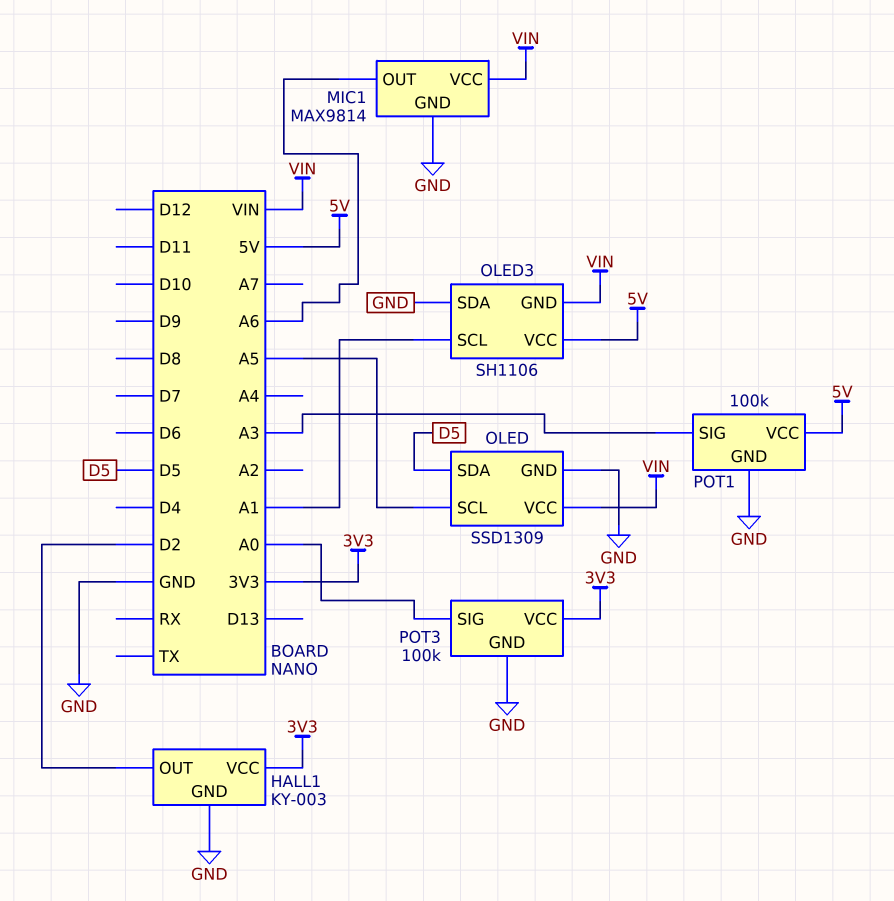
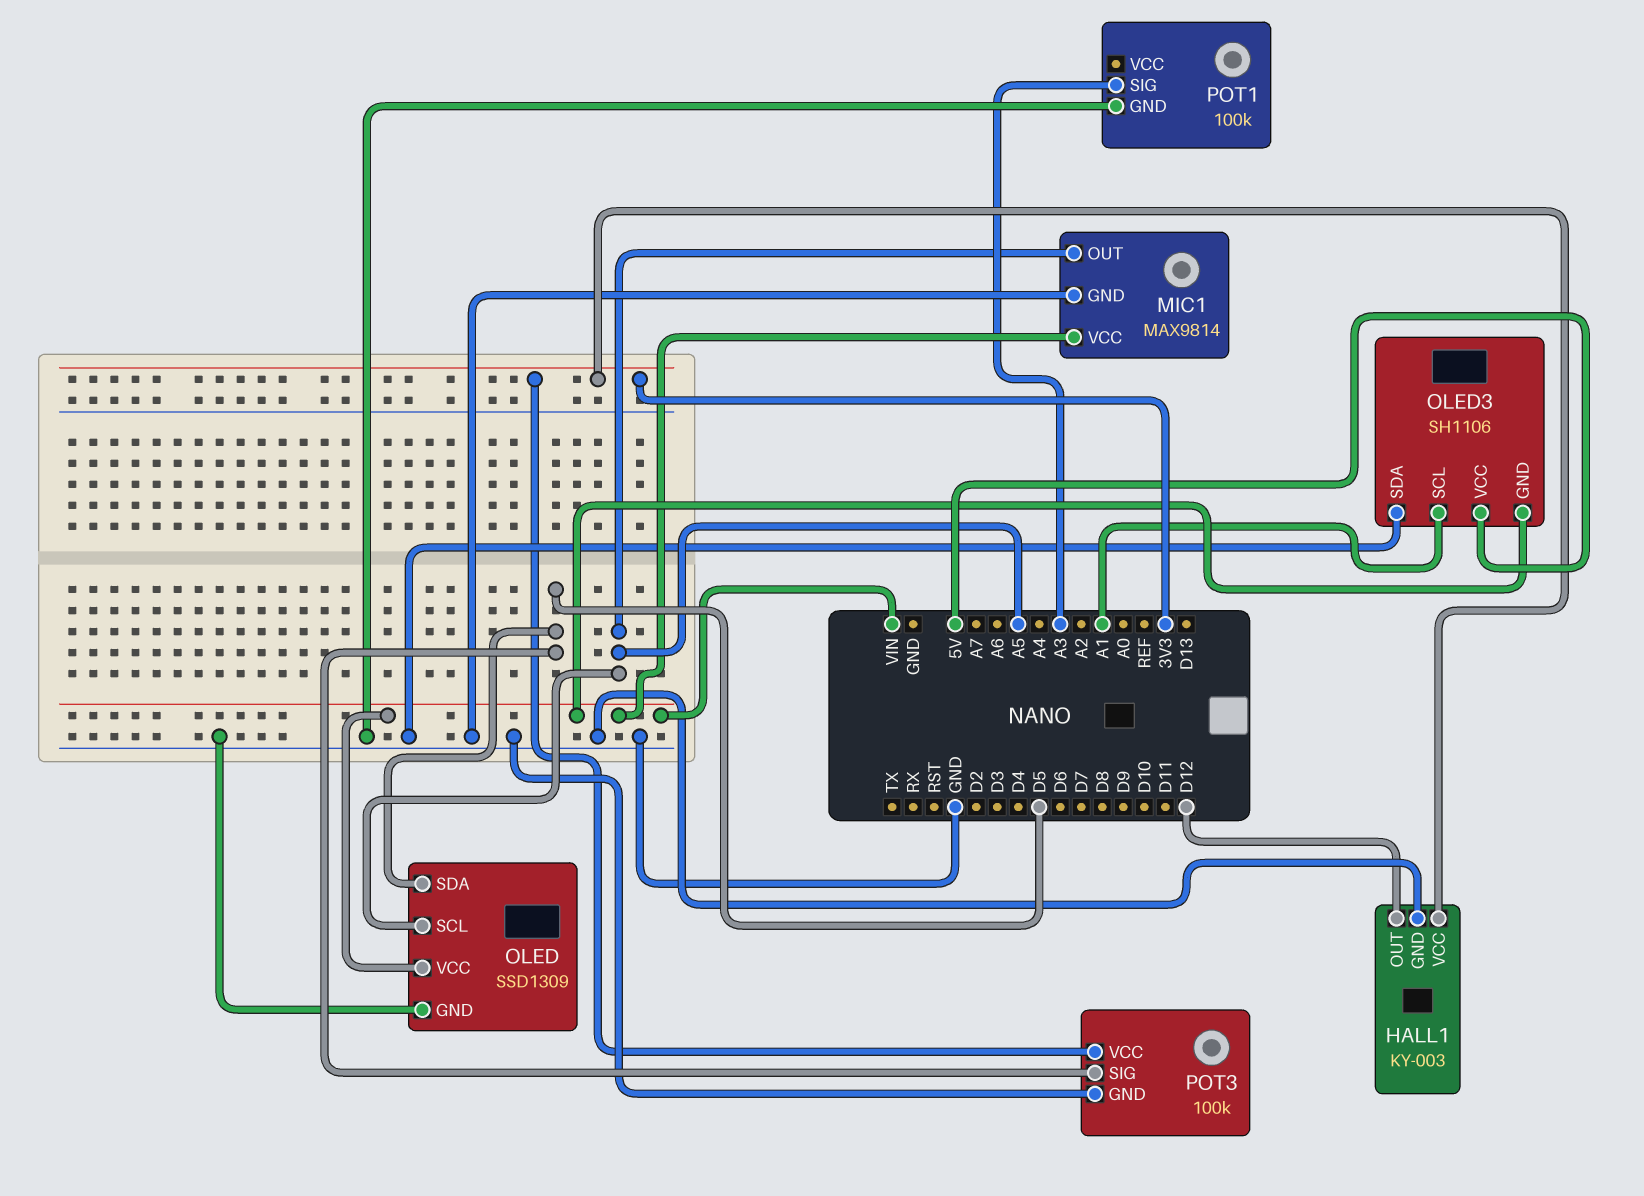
HALL1 pin OUT: D2 -> D12
MIC1 pin OUT: A6 -> A5
POT1 pin VCC: 5V -> none
POT3 pin SIG: A0 -> D5

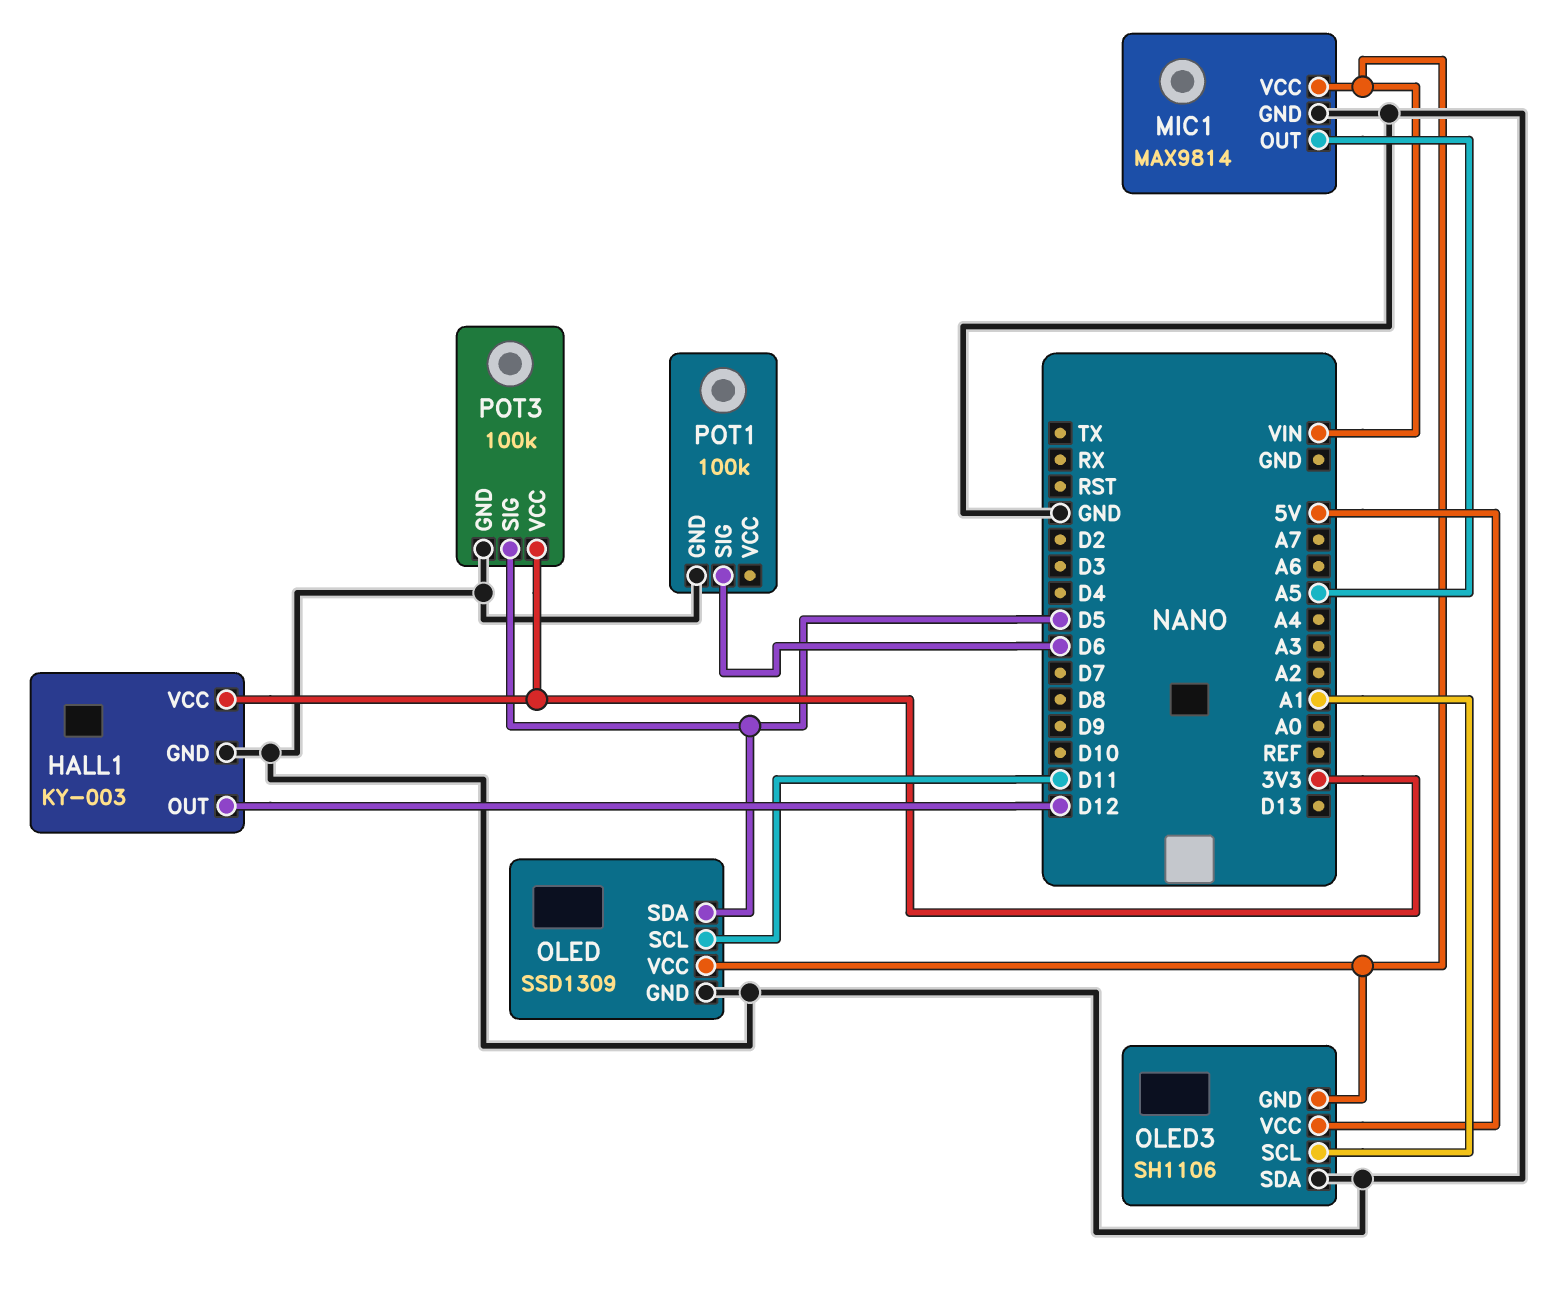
OLED pin SCL: A5 -> D11
POT1 pin SIG: A3 -> D6

